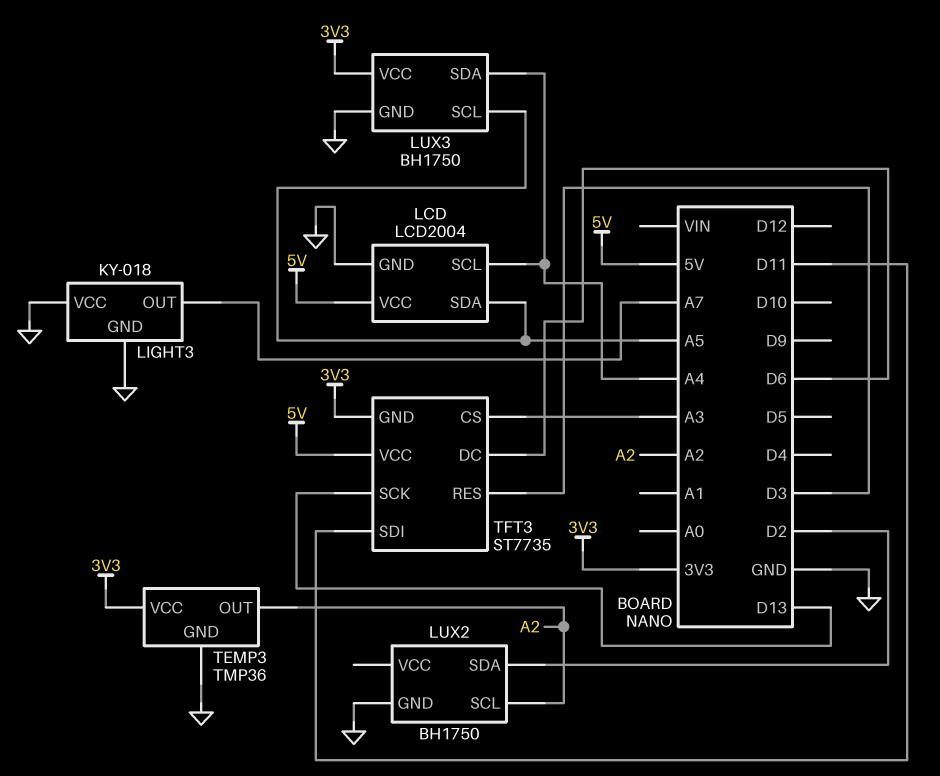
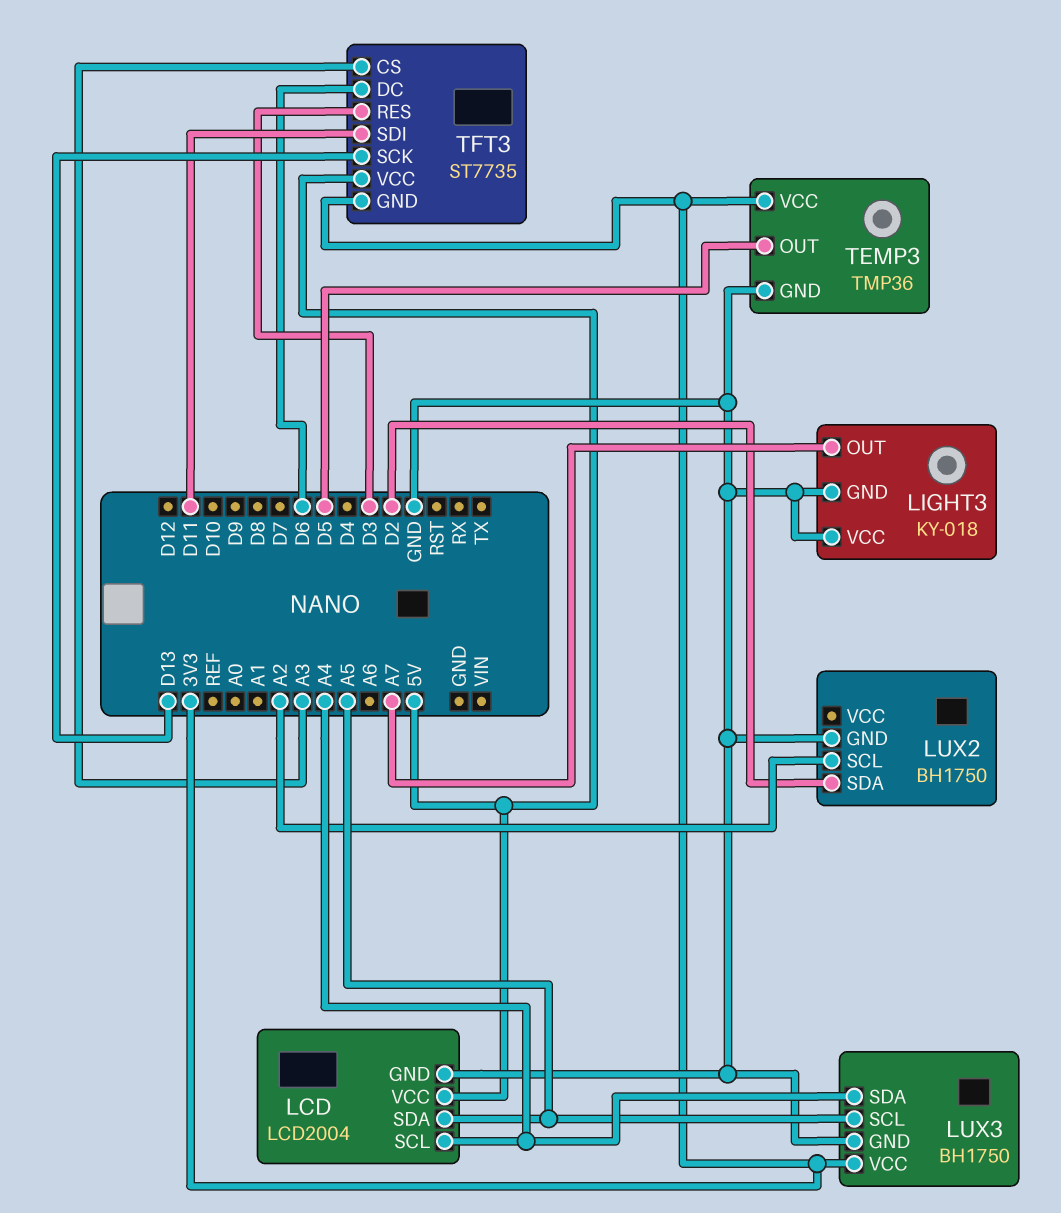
TEMP3 pin OUT: A2 -> D5

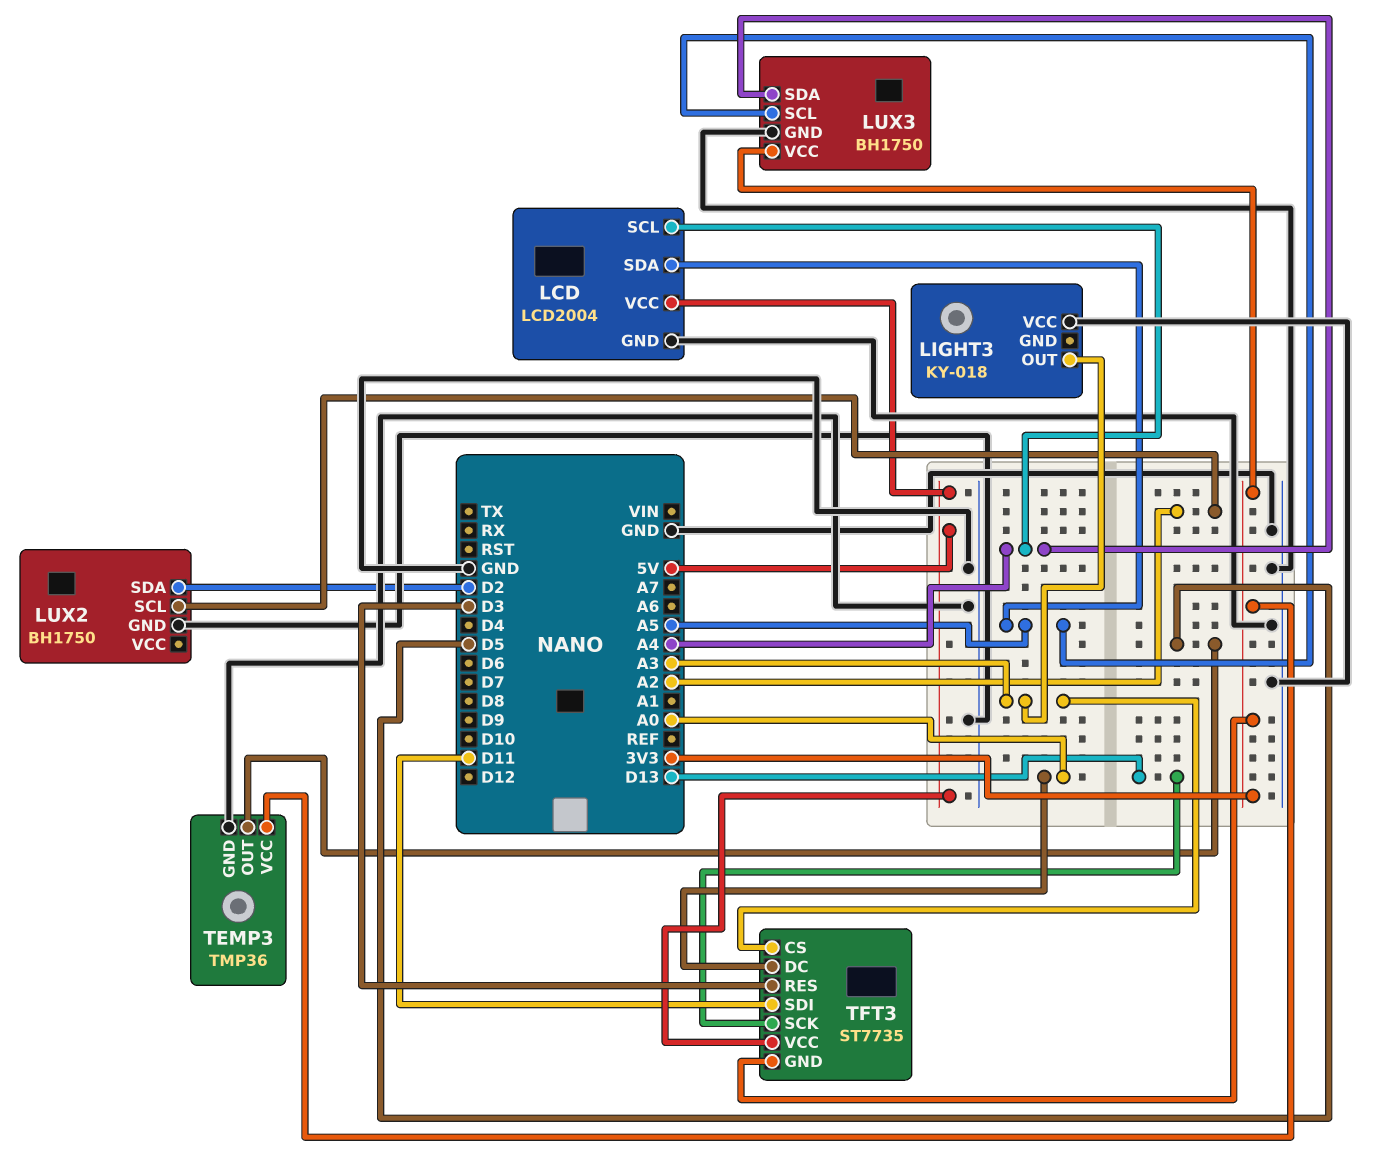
LIGHT3 pin GND: GND -> none
LIGHT3 pin OUT: A7 -> A3
TFT3 pin DC: D6 -> A0

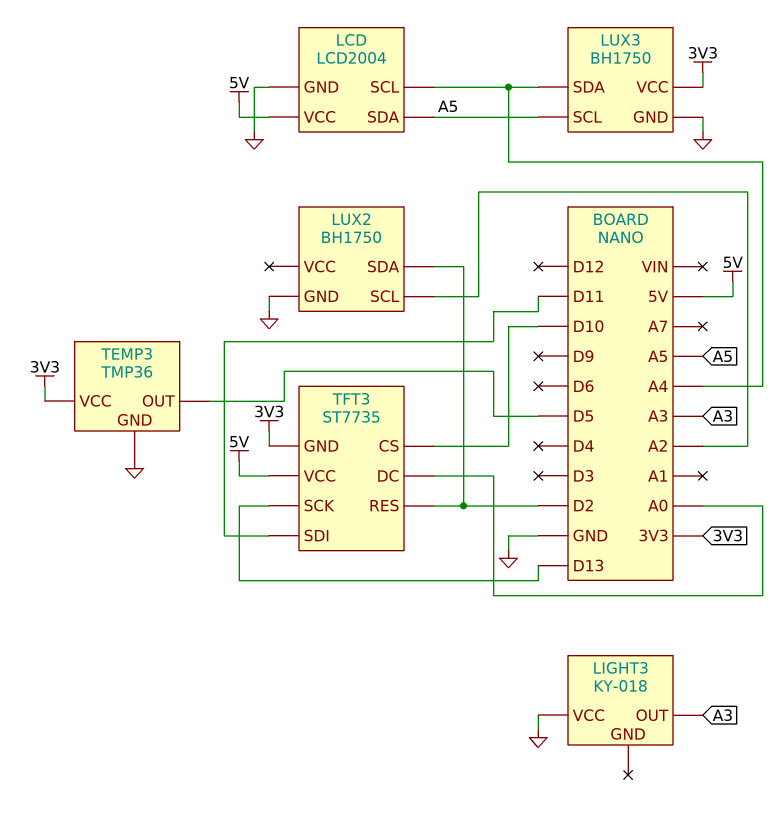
TFT3 pin CS: A3 -> D10
TFT3 pin RES: D3 -> D2

